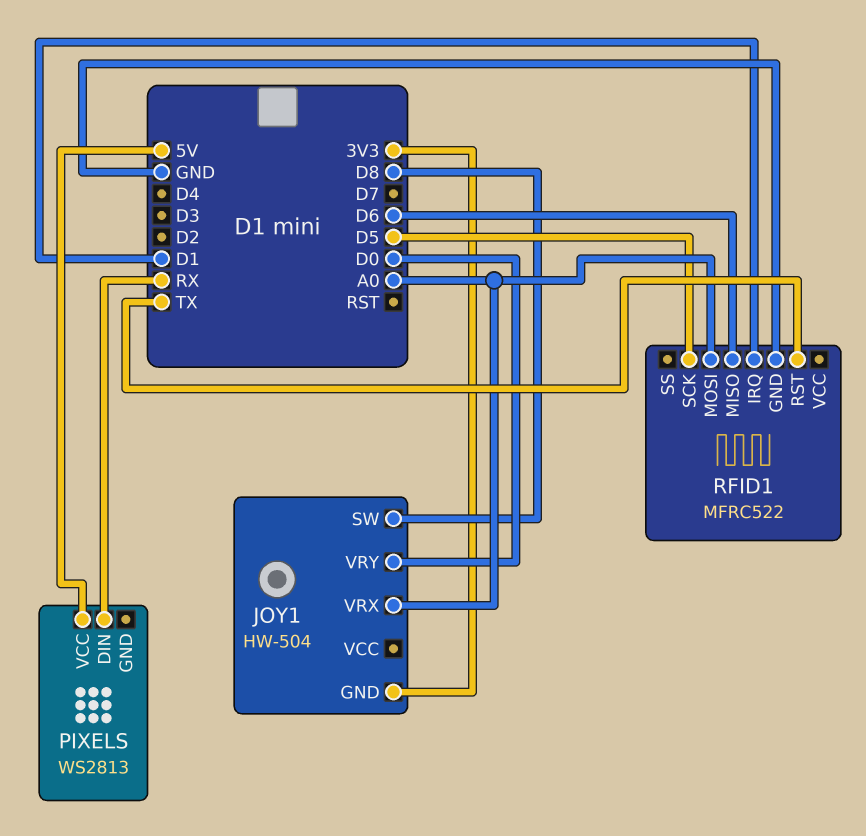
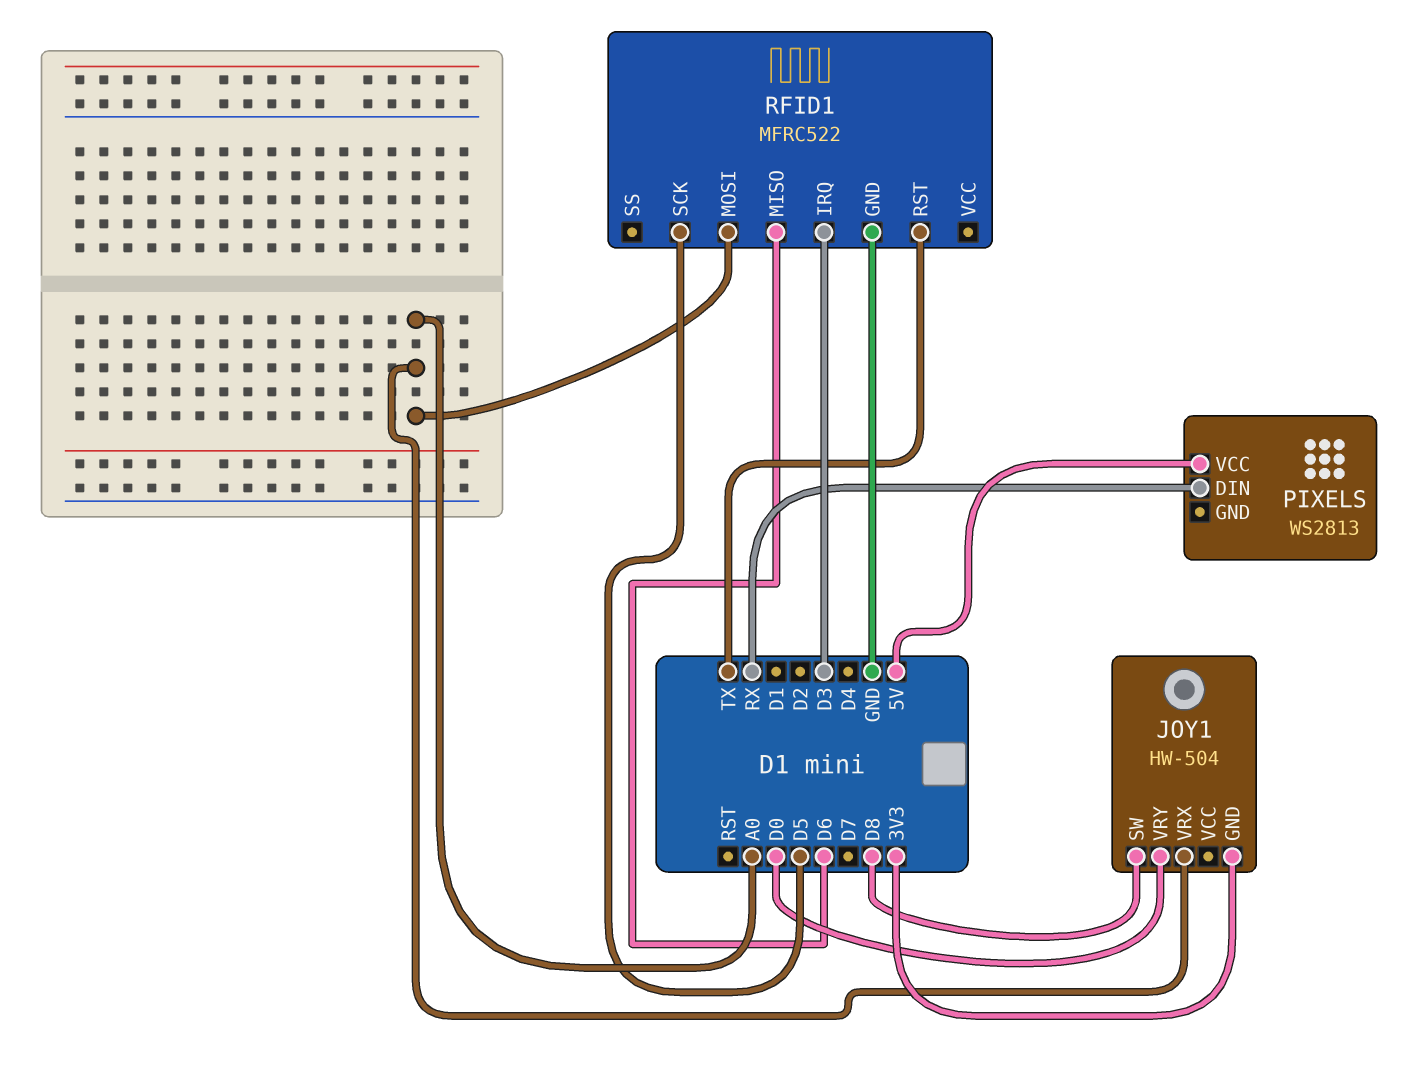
RFID1 pin IRQ: D1 -> D3

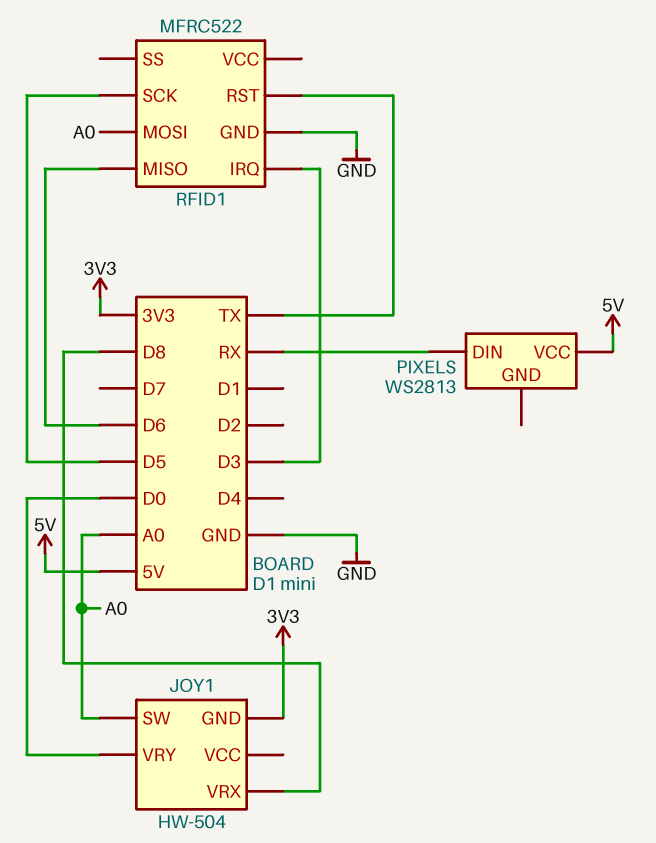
JOY1 pin SW: D8 -> A0
JOY1 pin VRX: A0 -> D8

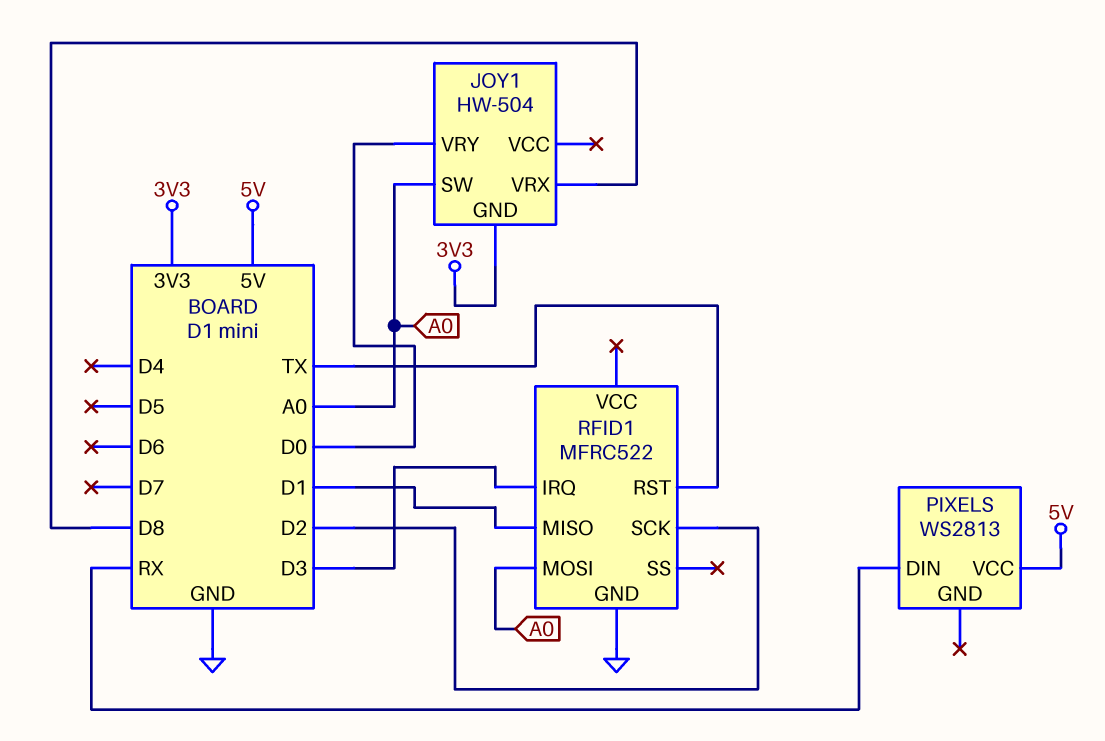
RFID1 pin MISO: D6 -> D1
RFID1 pin SCK: D5 -> D2

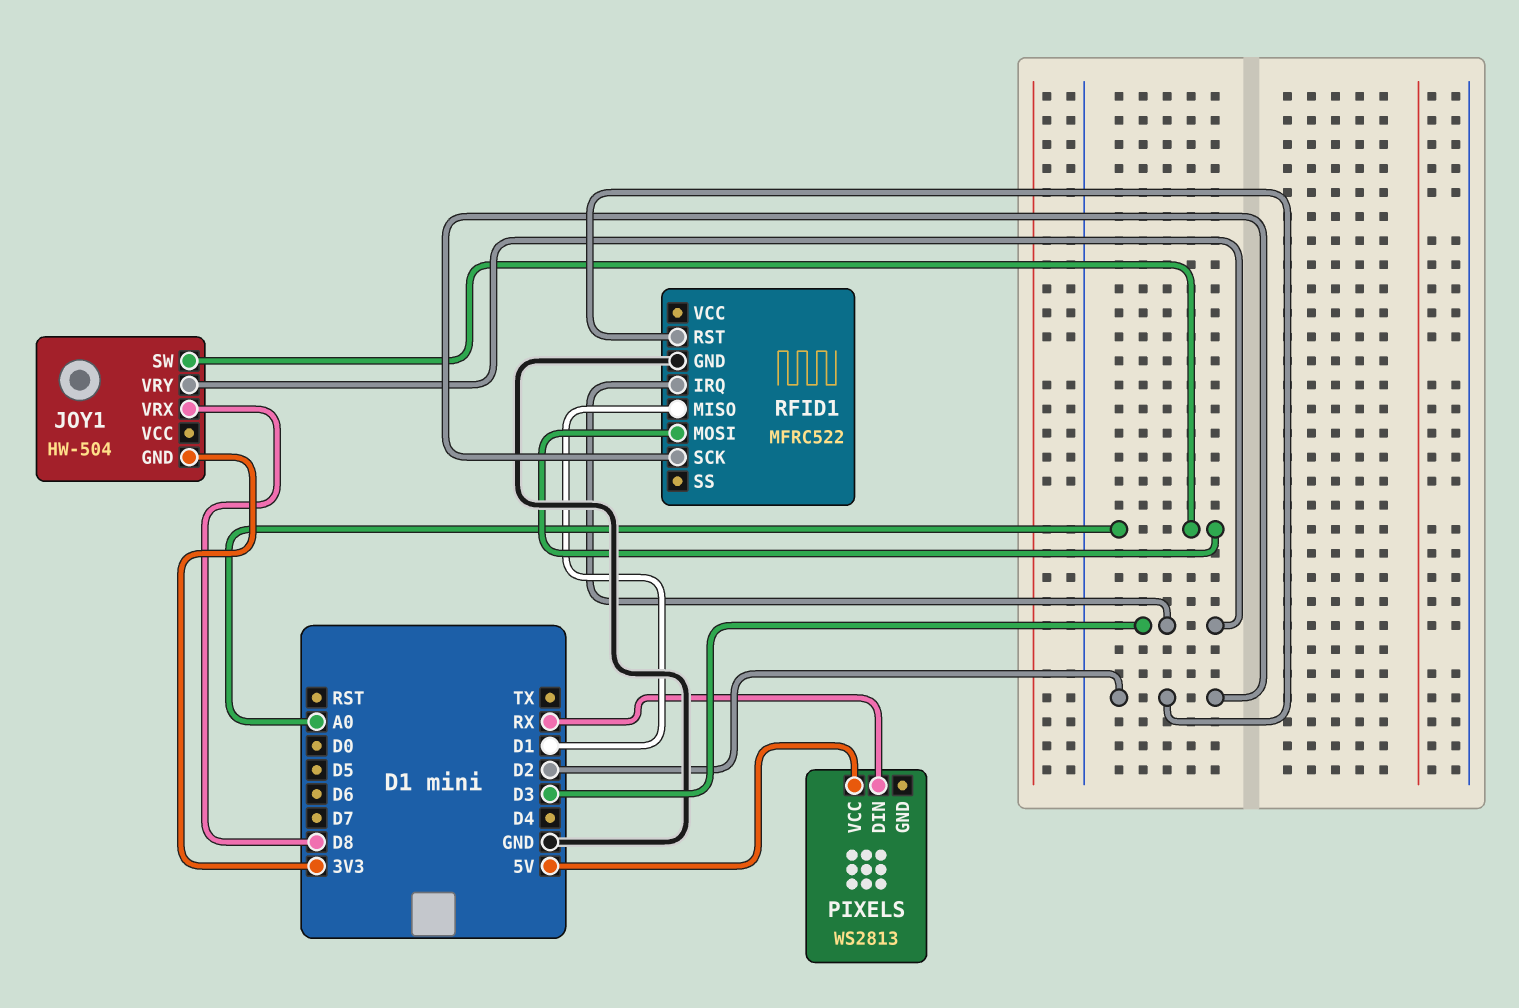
JOY1 pin VRY: D0 -> D3
RFID1 pin RST: TX -> D2

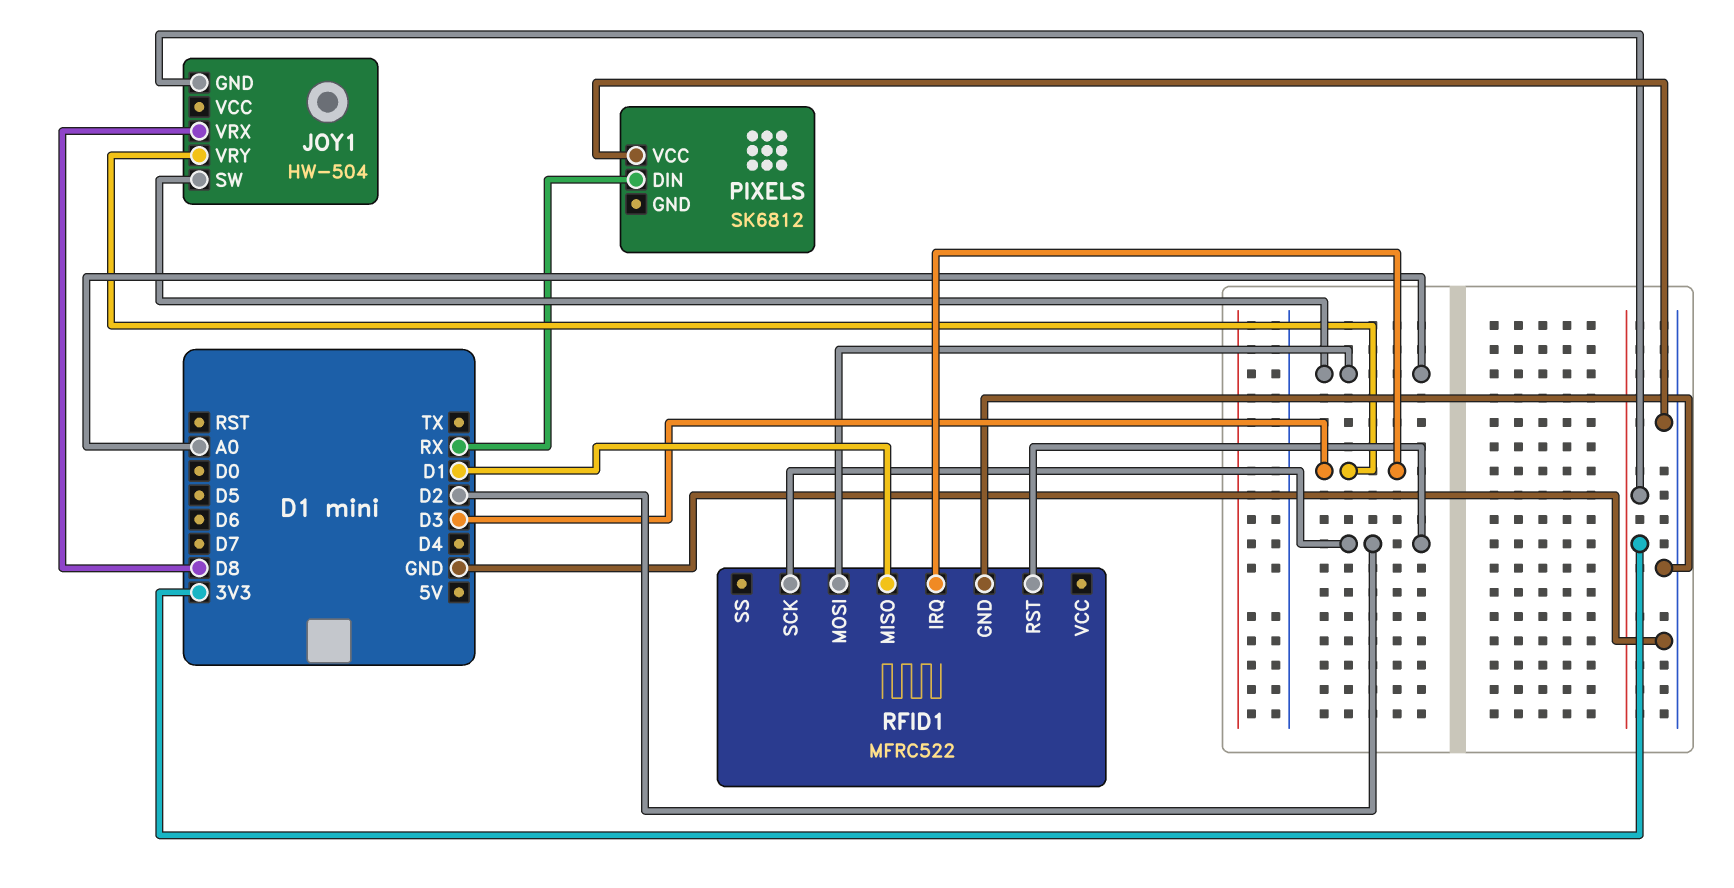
PIXELS: WS2813 -> SK6812
PIXELS pin VCC: 5V -> GND

